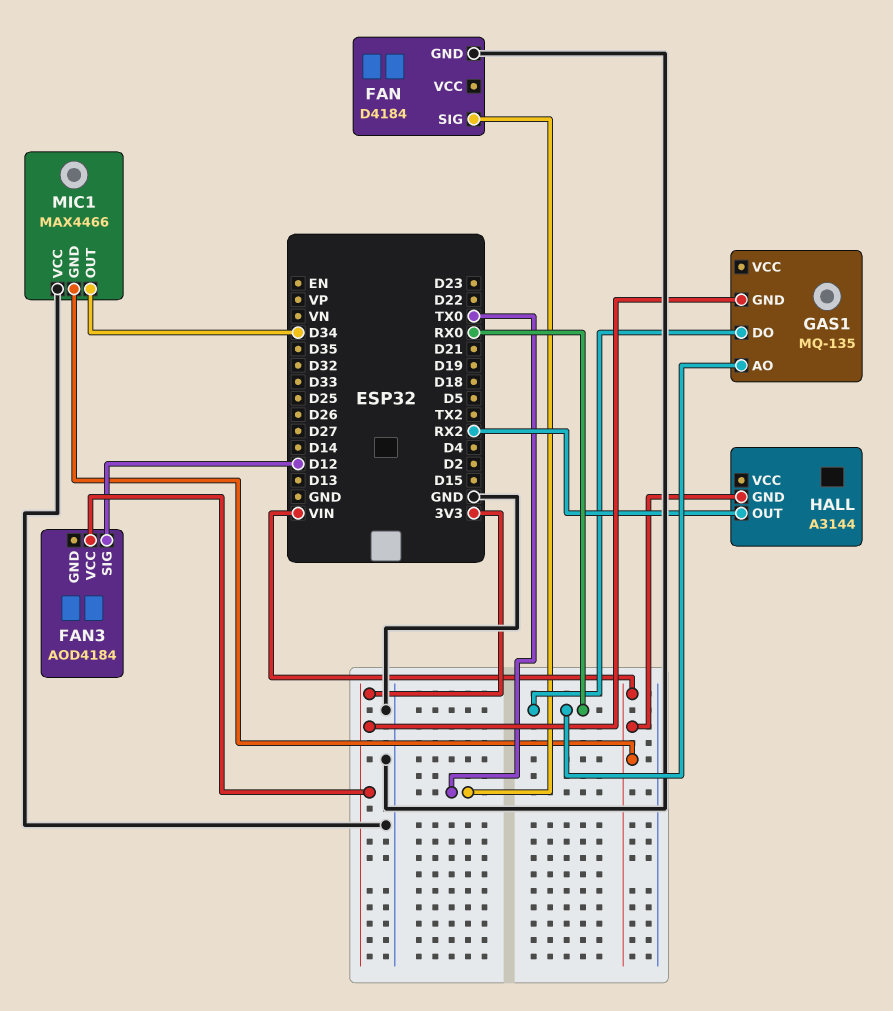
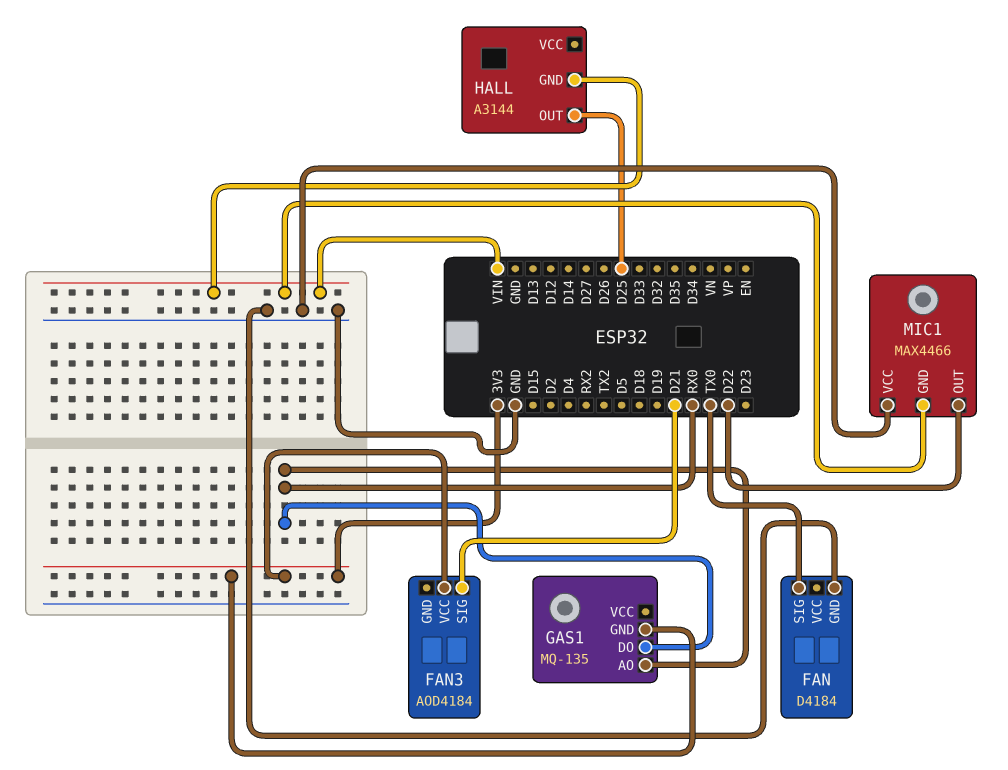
FAN3 pin SIG: D12 -> D21
HALL pin OUT: RX2 -> D25
MIC1 pin OUT: D34 -> D22

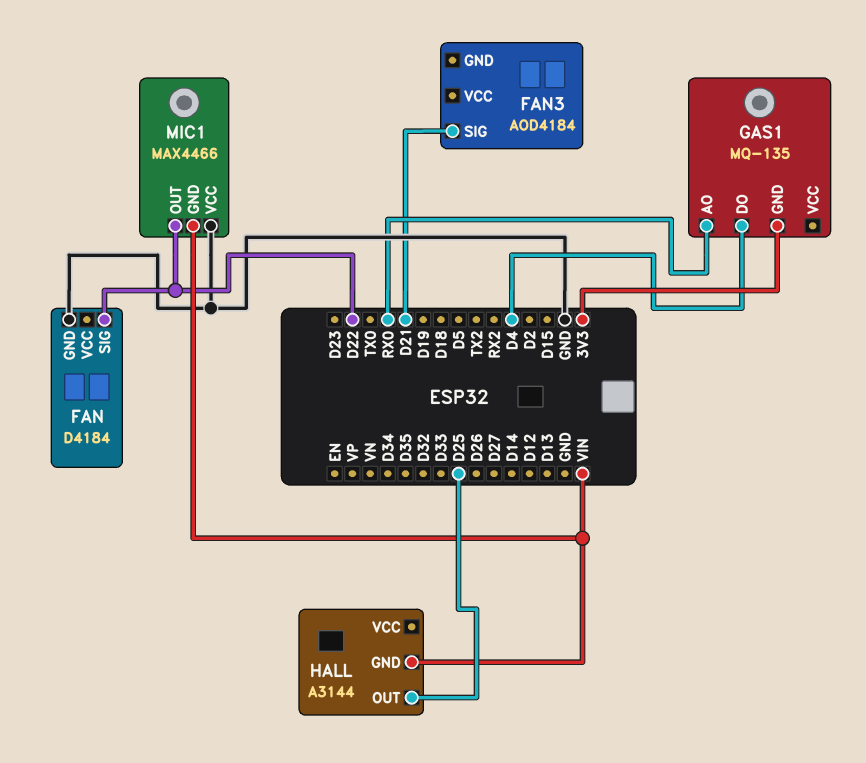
FAN pin SIG: TX0 -> D22
FAN3 pin VCC: 3V3 -> none
GAS1 pin DO: RX0 -> D4

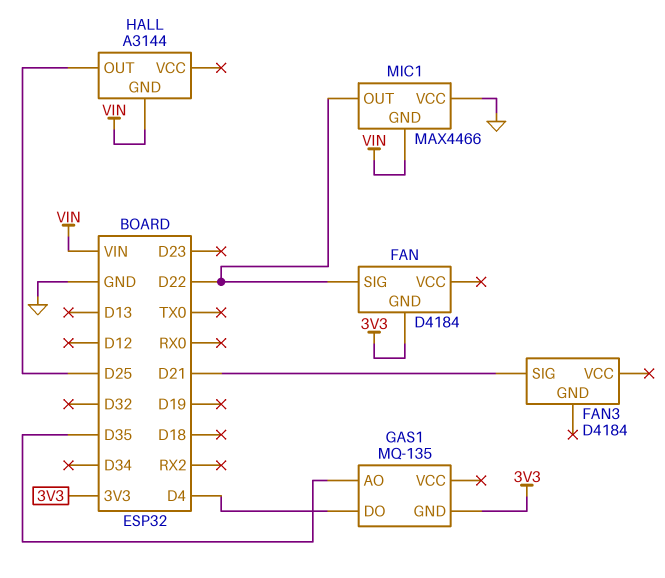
FAN pin GND: GND -> 3V3
FAN3: AOD4184 -> D4184
GAS1 pin AO: RX0 -> D35

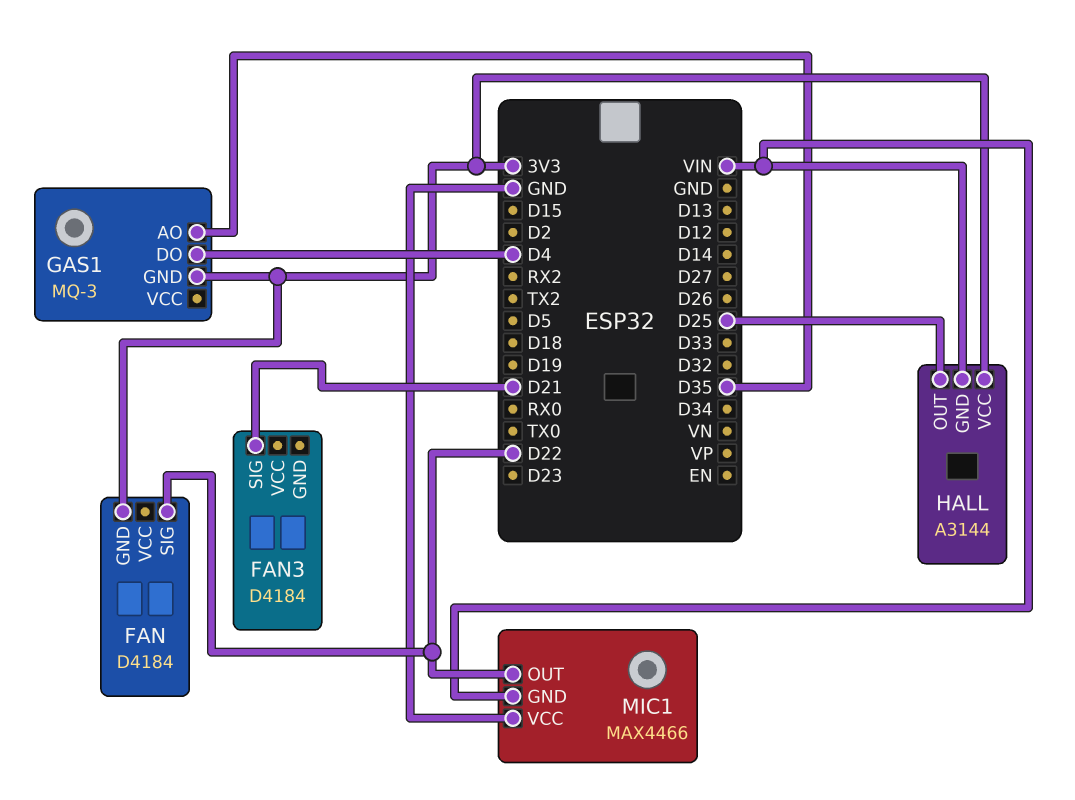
GAS1: MQ-135 -> MQ-3
HALL pin VCC: none -> 3V3

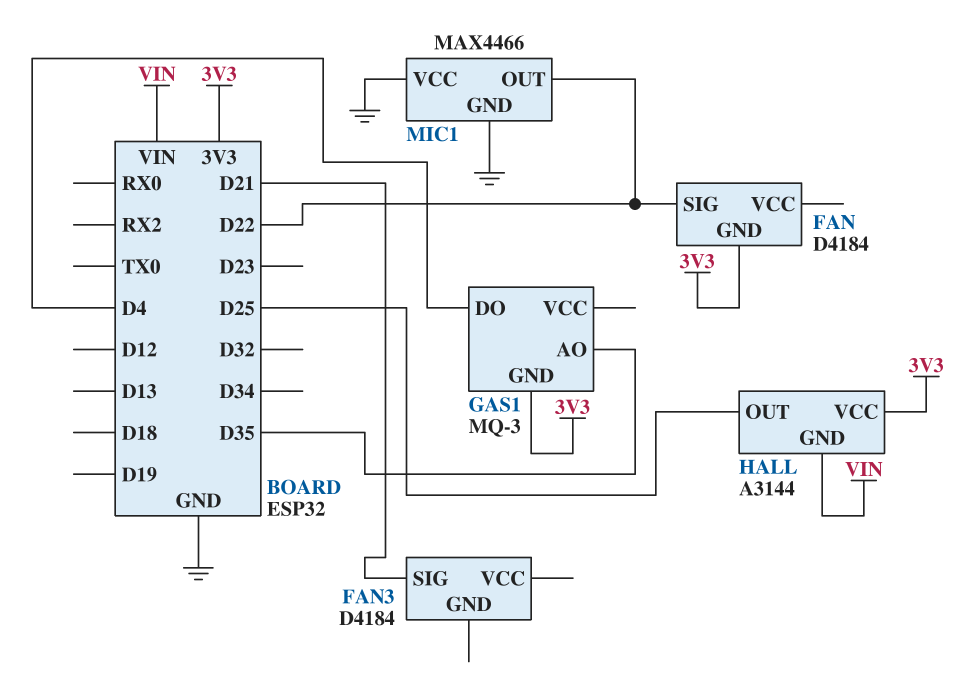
MIC1 pin GND: VIN -> GND

